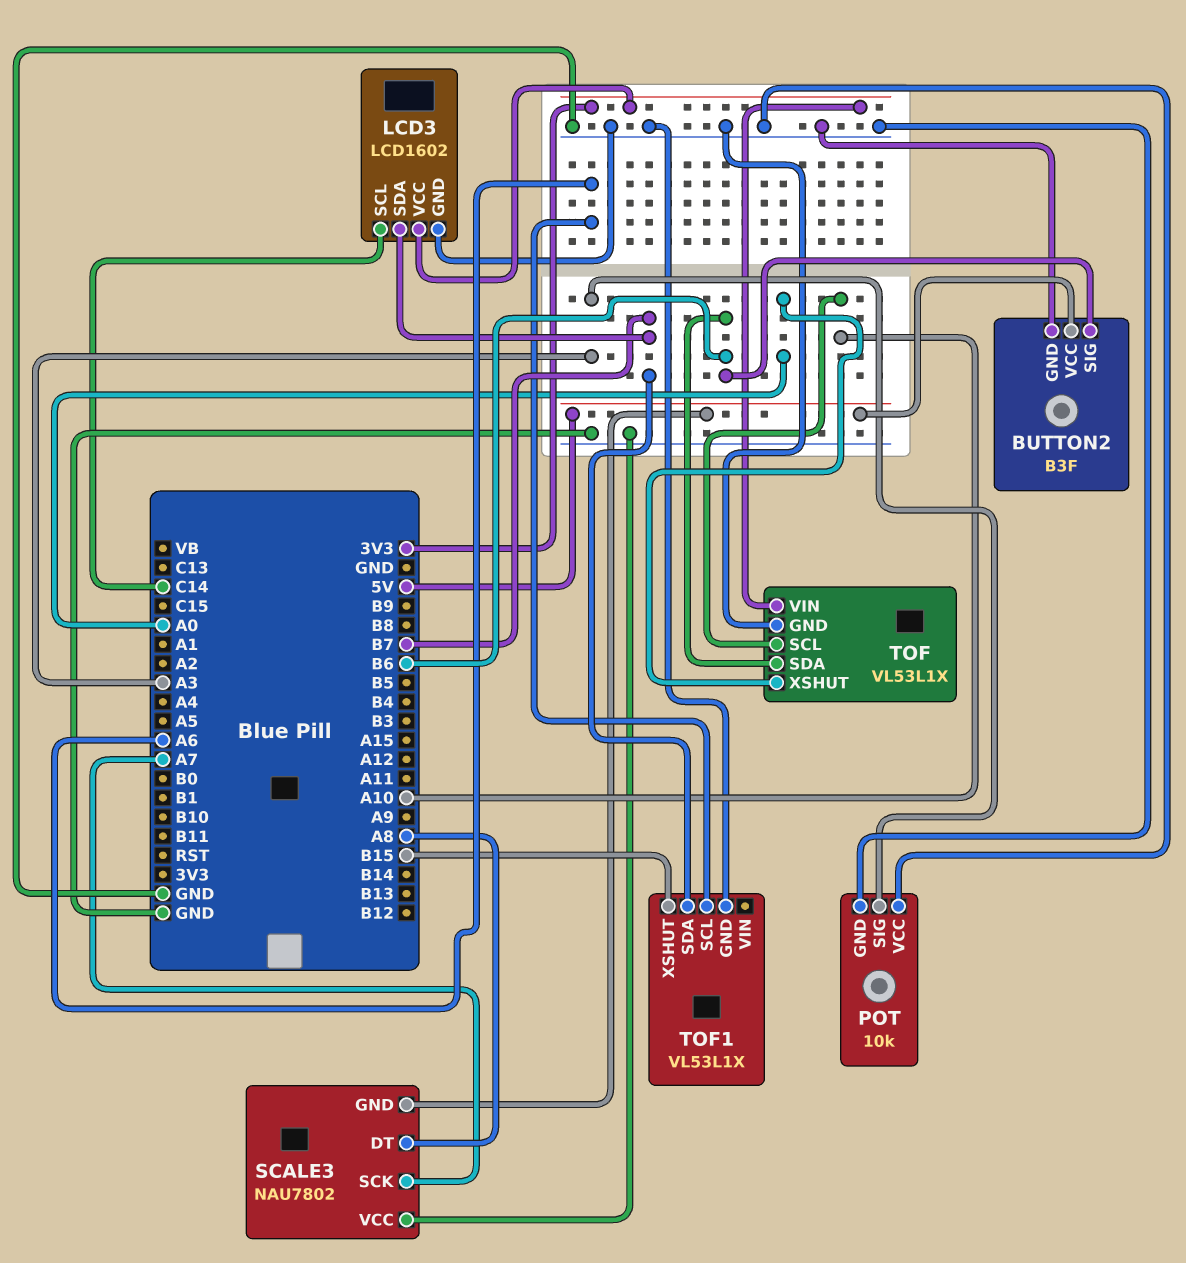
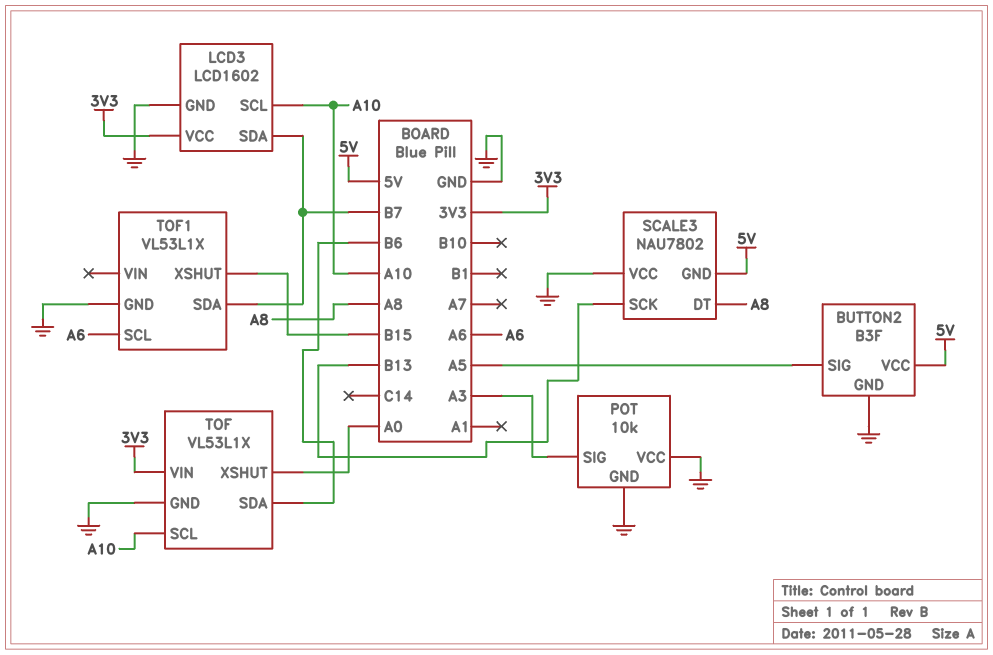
BUTTON2 pin SIG: B6 -> A5
LCD3 pin SCL: C14 -> A10
SCALE3 pin SCK: A7 -> B13

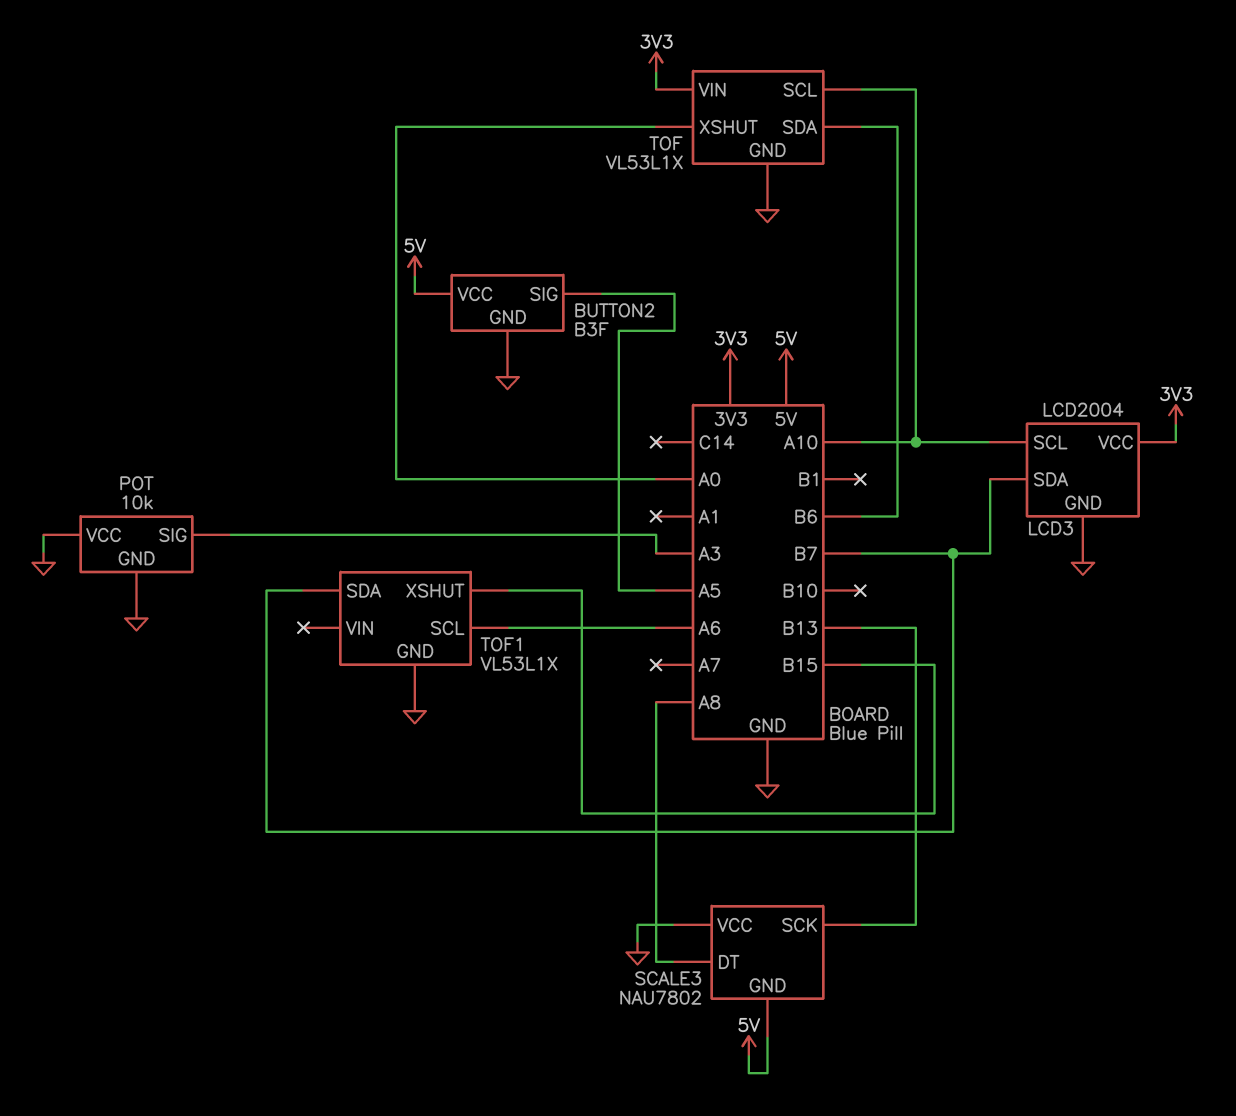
LCD3: LCD1602 -> LCD2004

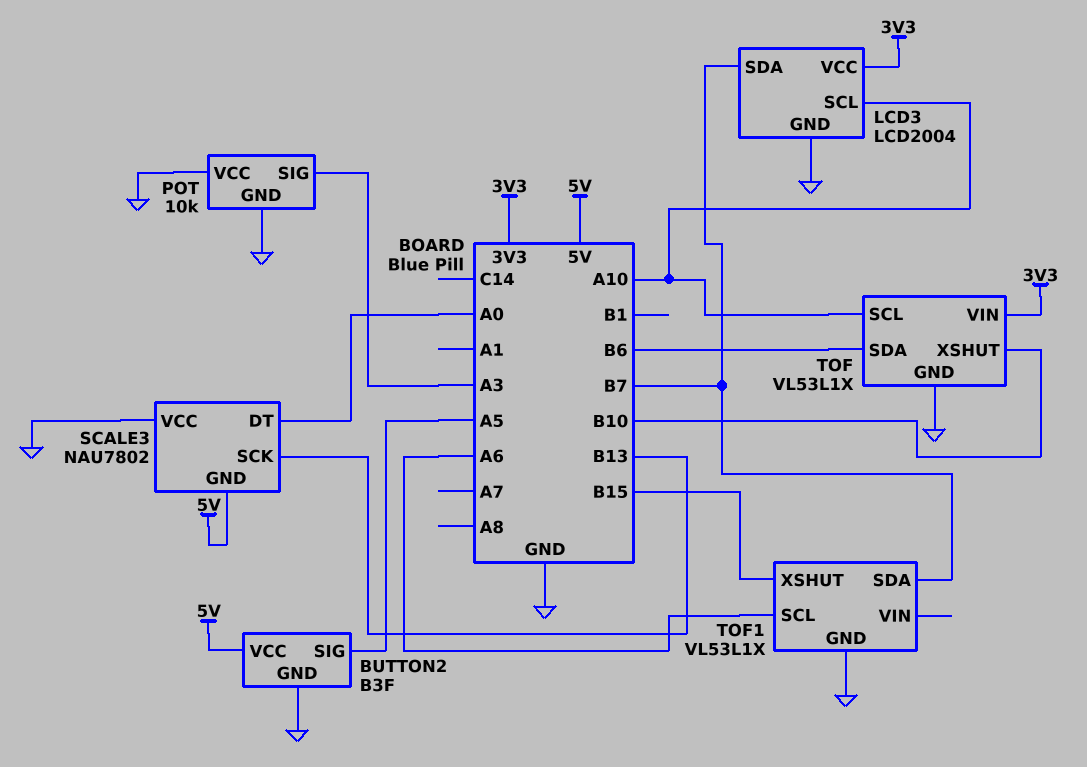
SCALE3 pin DT: A8 -> A0
TOF pin XSHUT: A0 -> B10

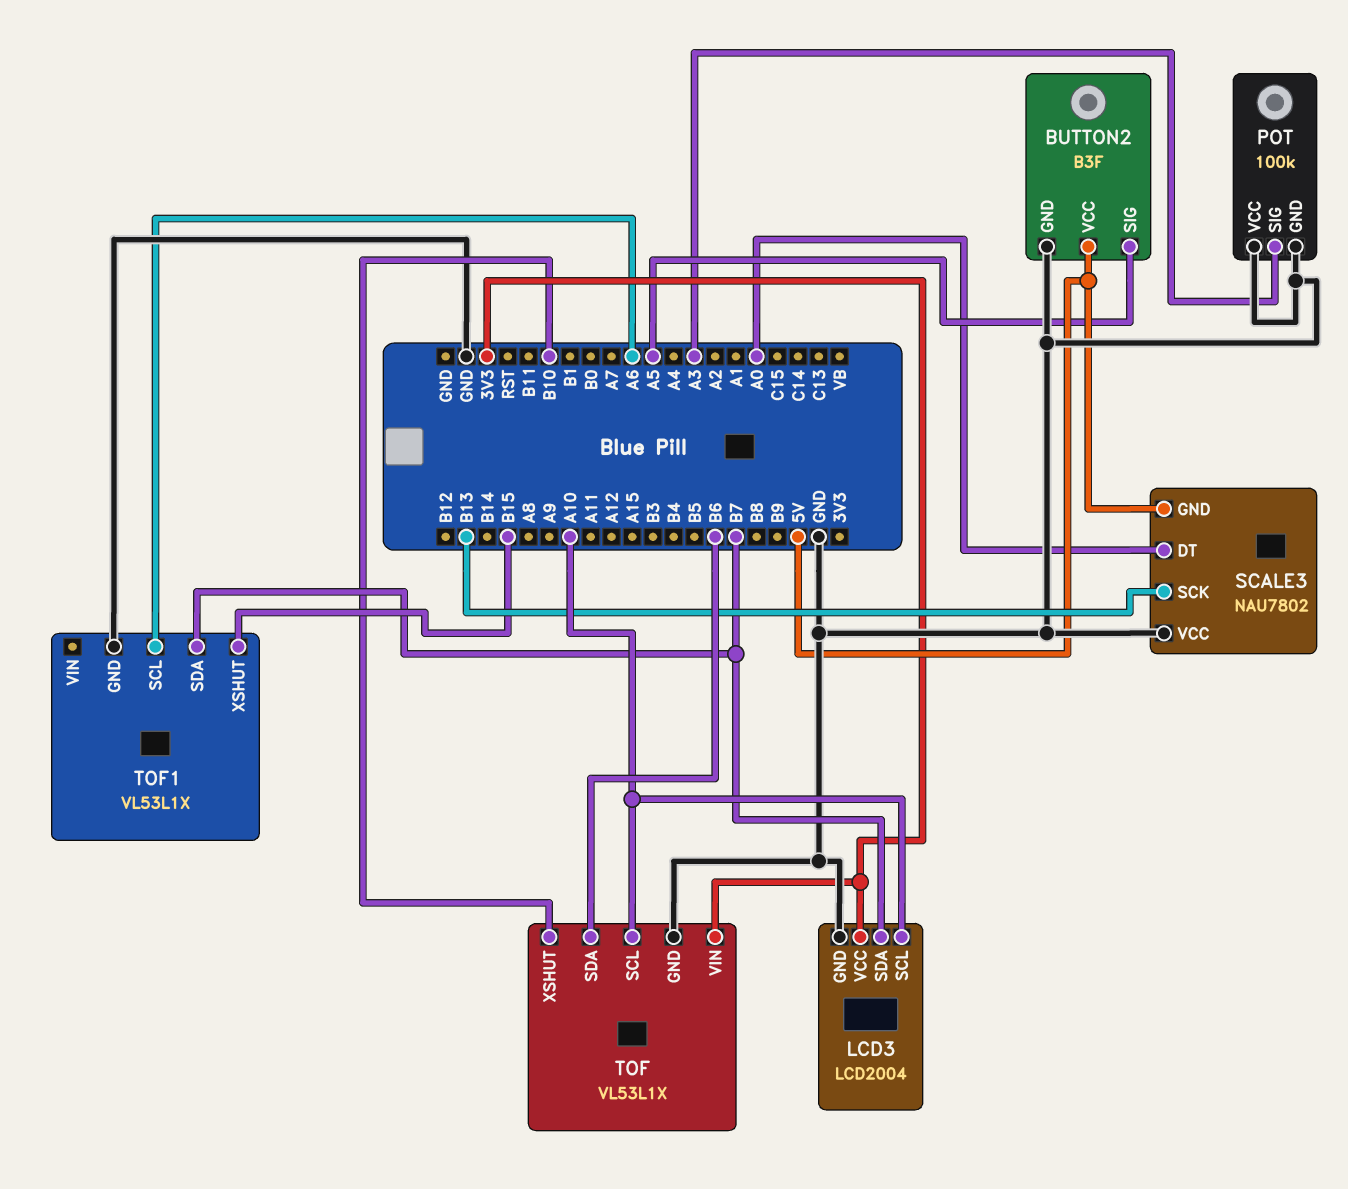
POT: 10k -> 100k

